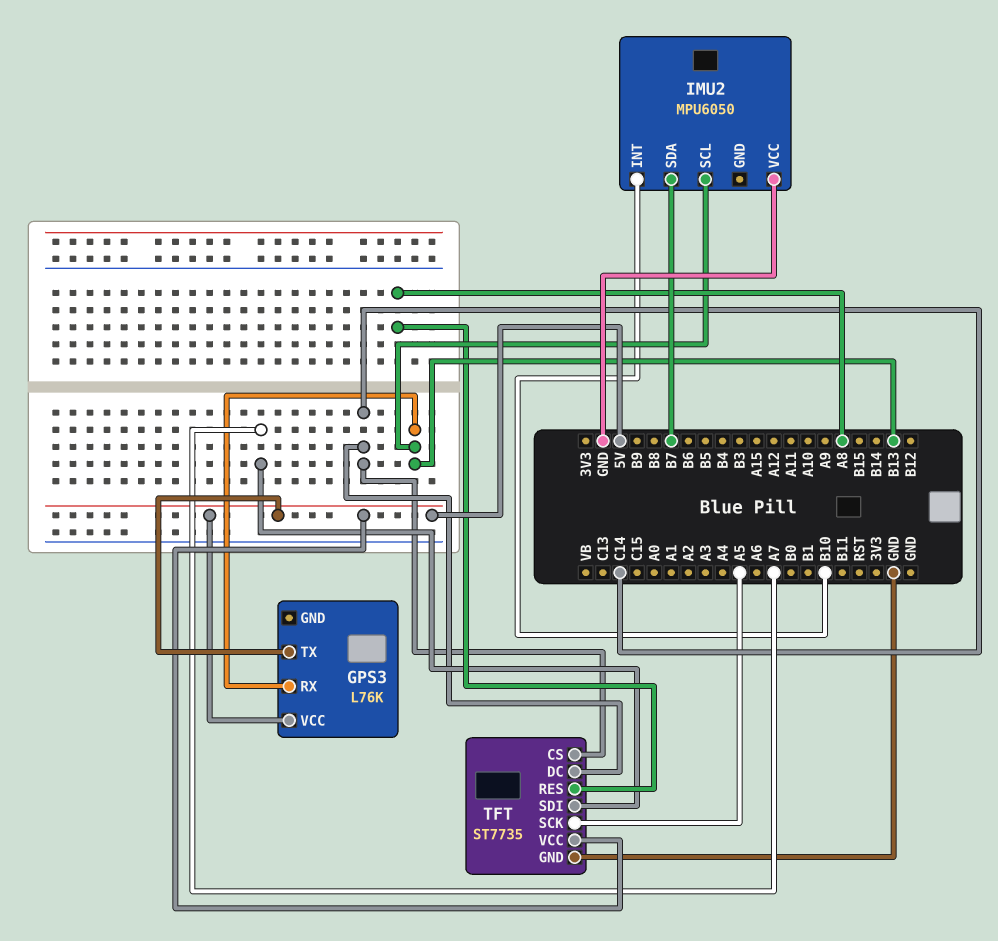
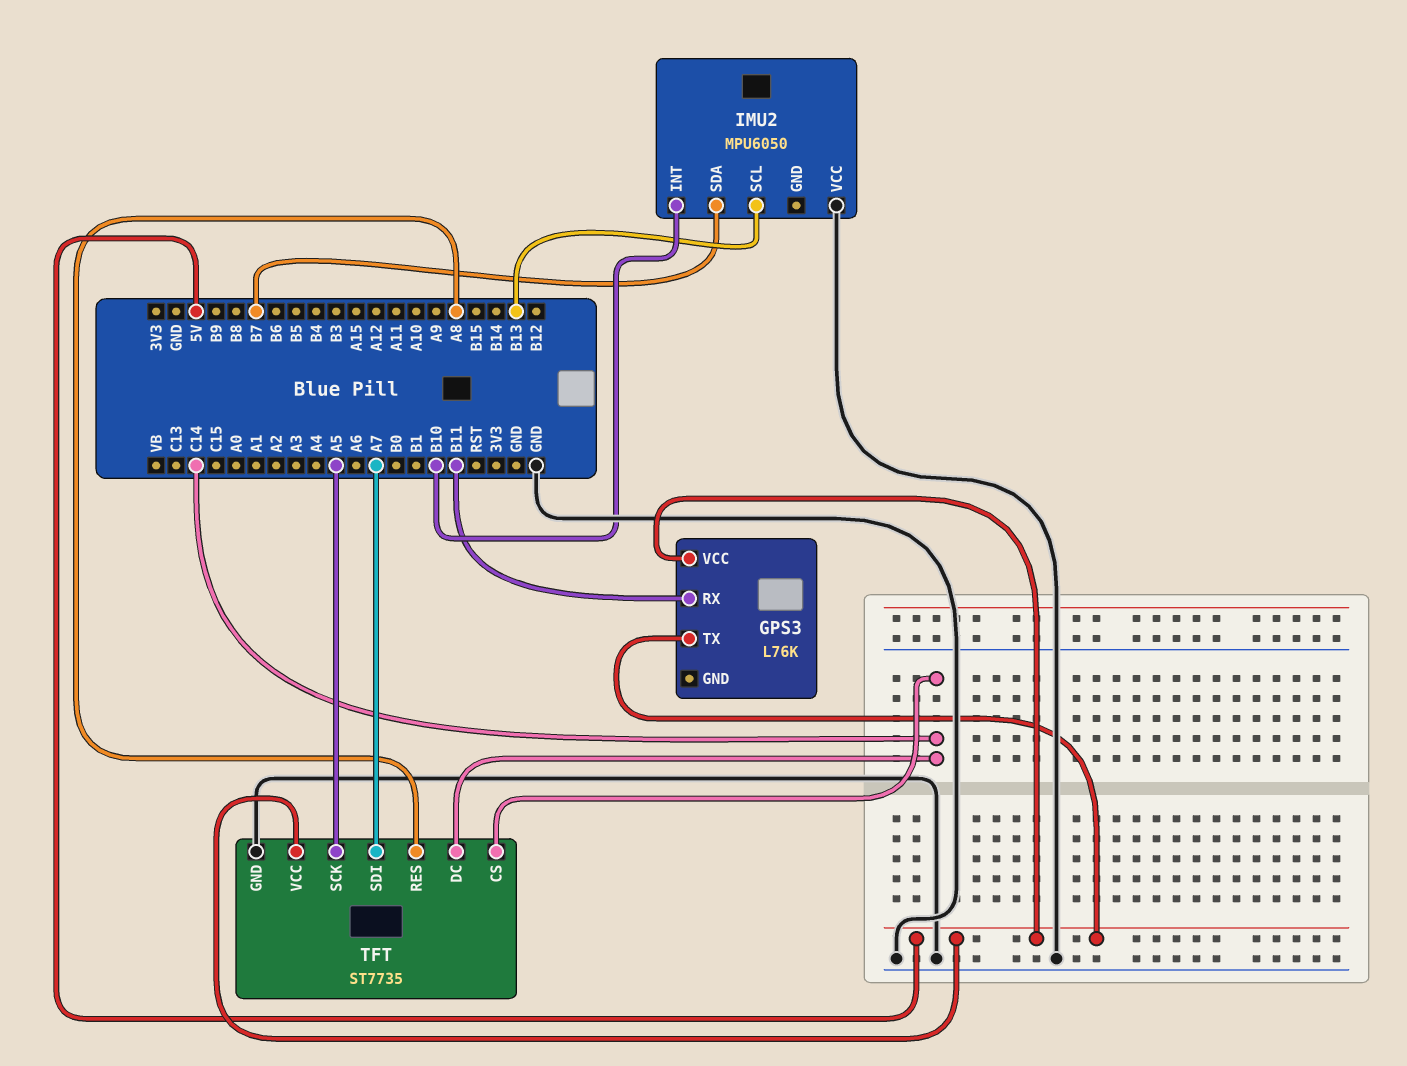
GPS3 pin RX: B13 -> B11

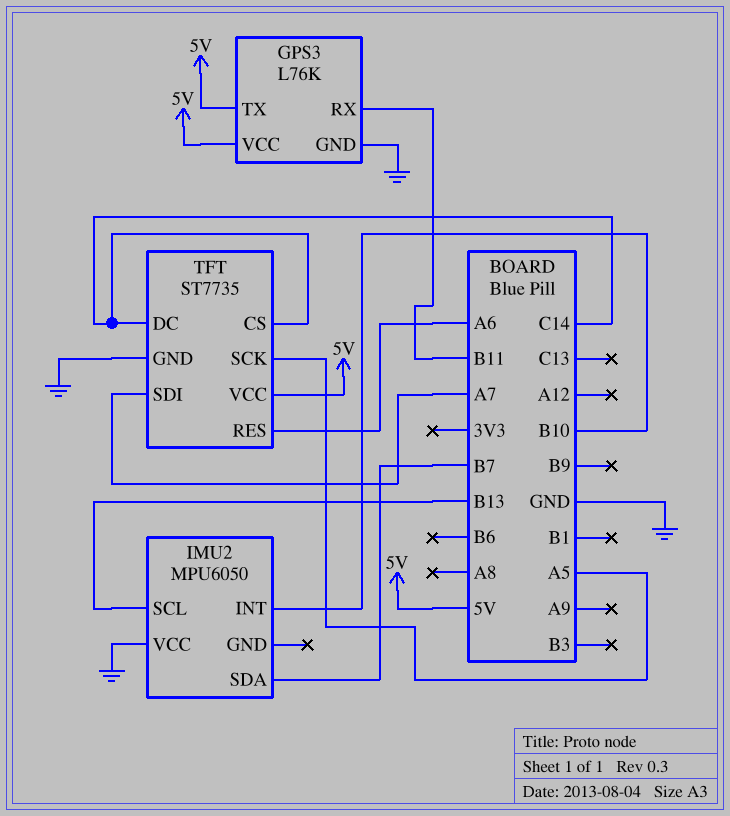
GPS3 pin GND: none -> GND
TFT pin RES: A8 -> A6

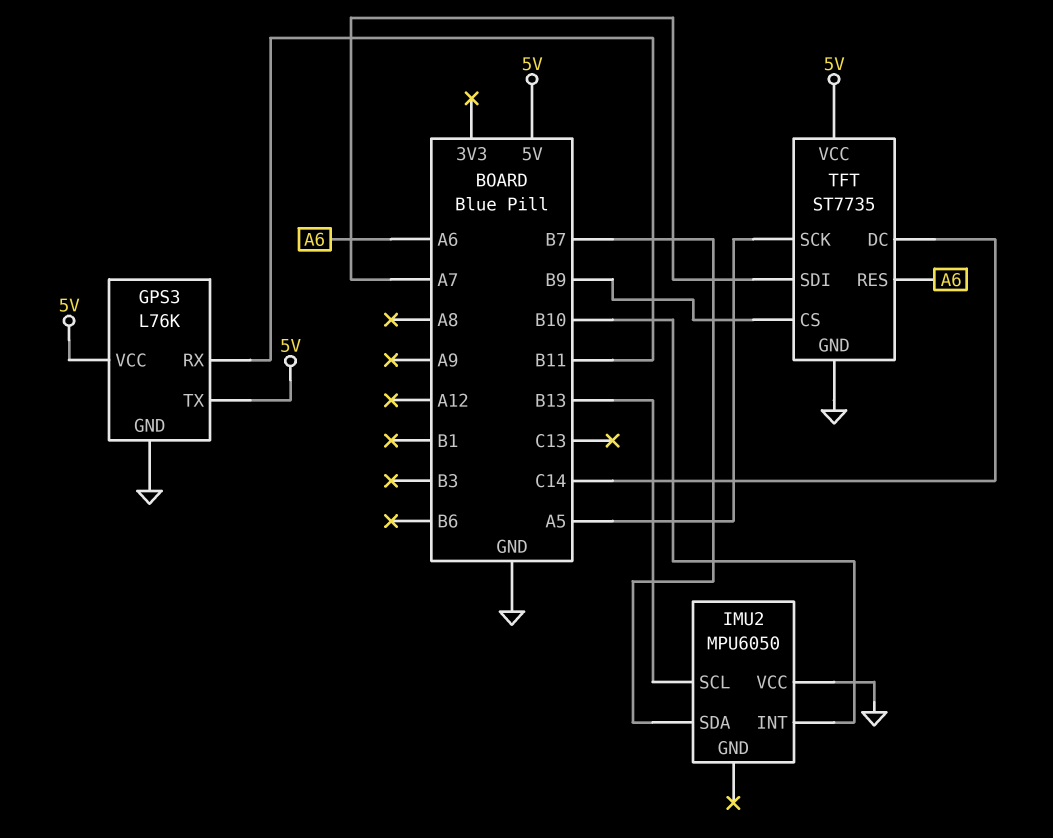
TFT pin CS: C14 -> B9

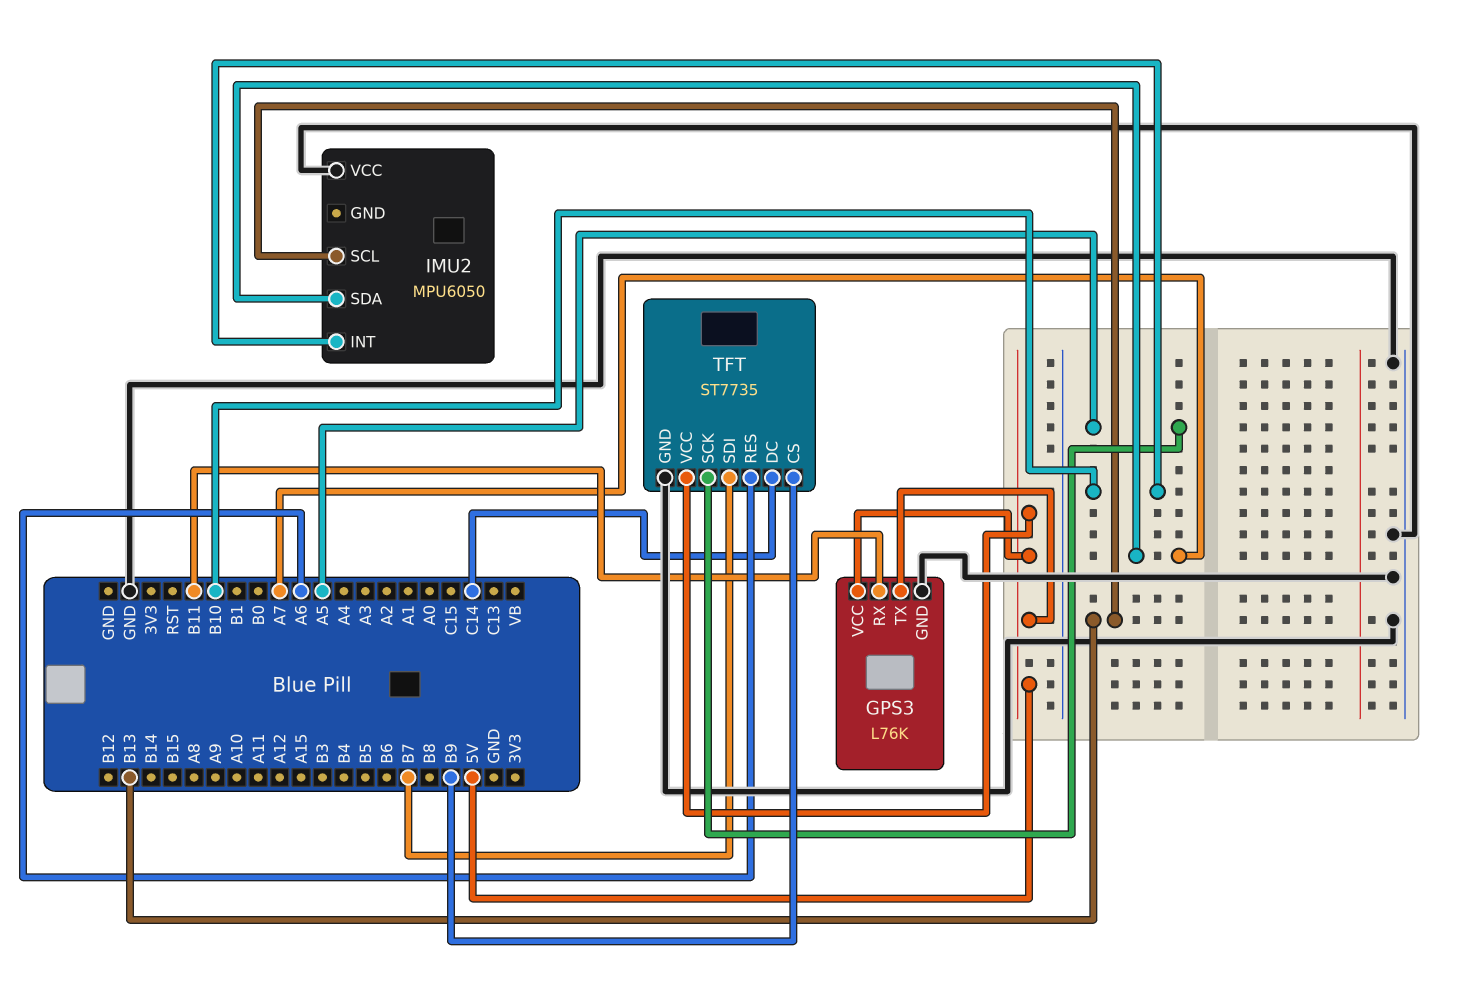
IMU2 pin SDA: B7 -> A7
TFT pin SDI: A7 -> B7

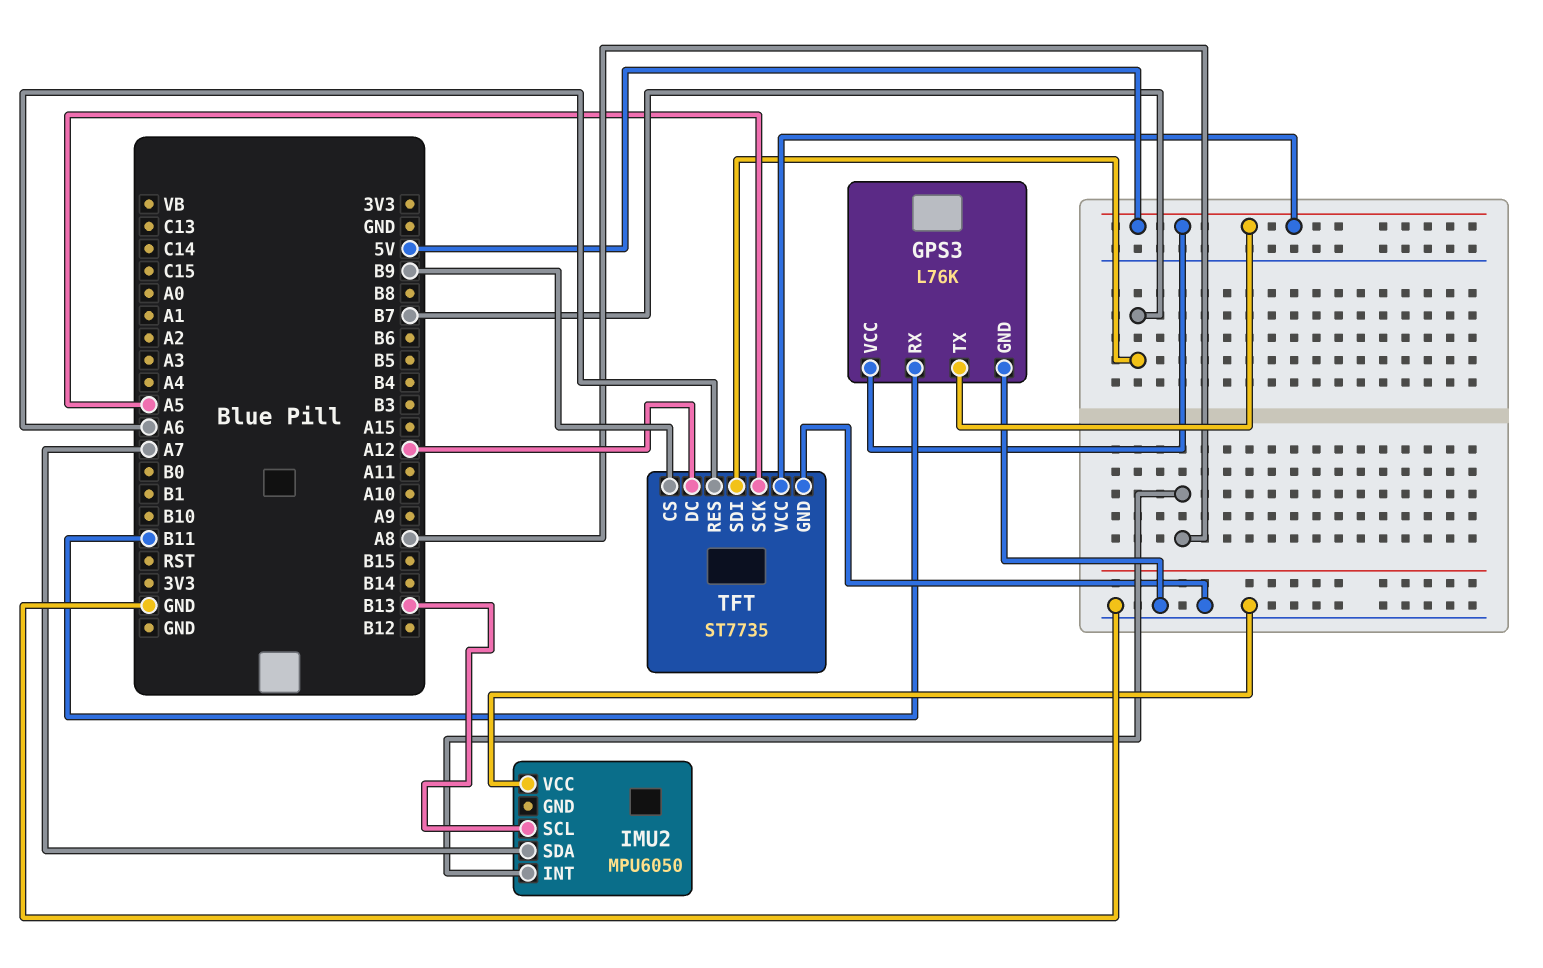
IMU2 pin INT: B10 -> A8
TFT pin DC: C14 -> A12

